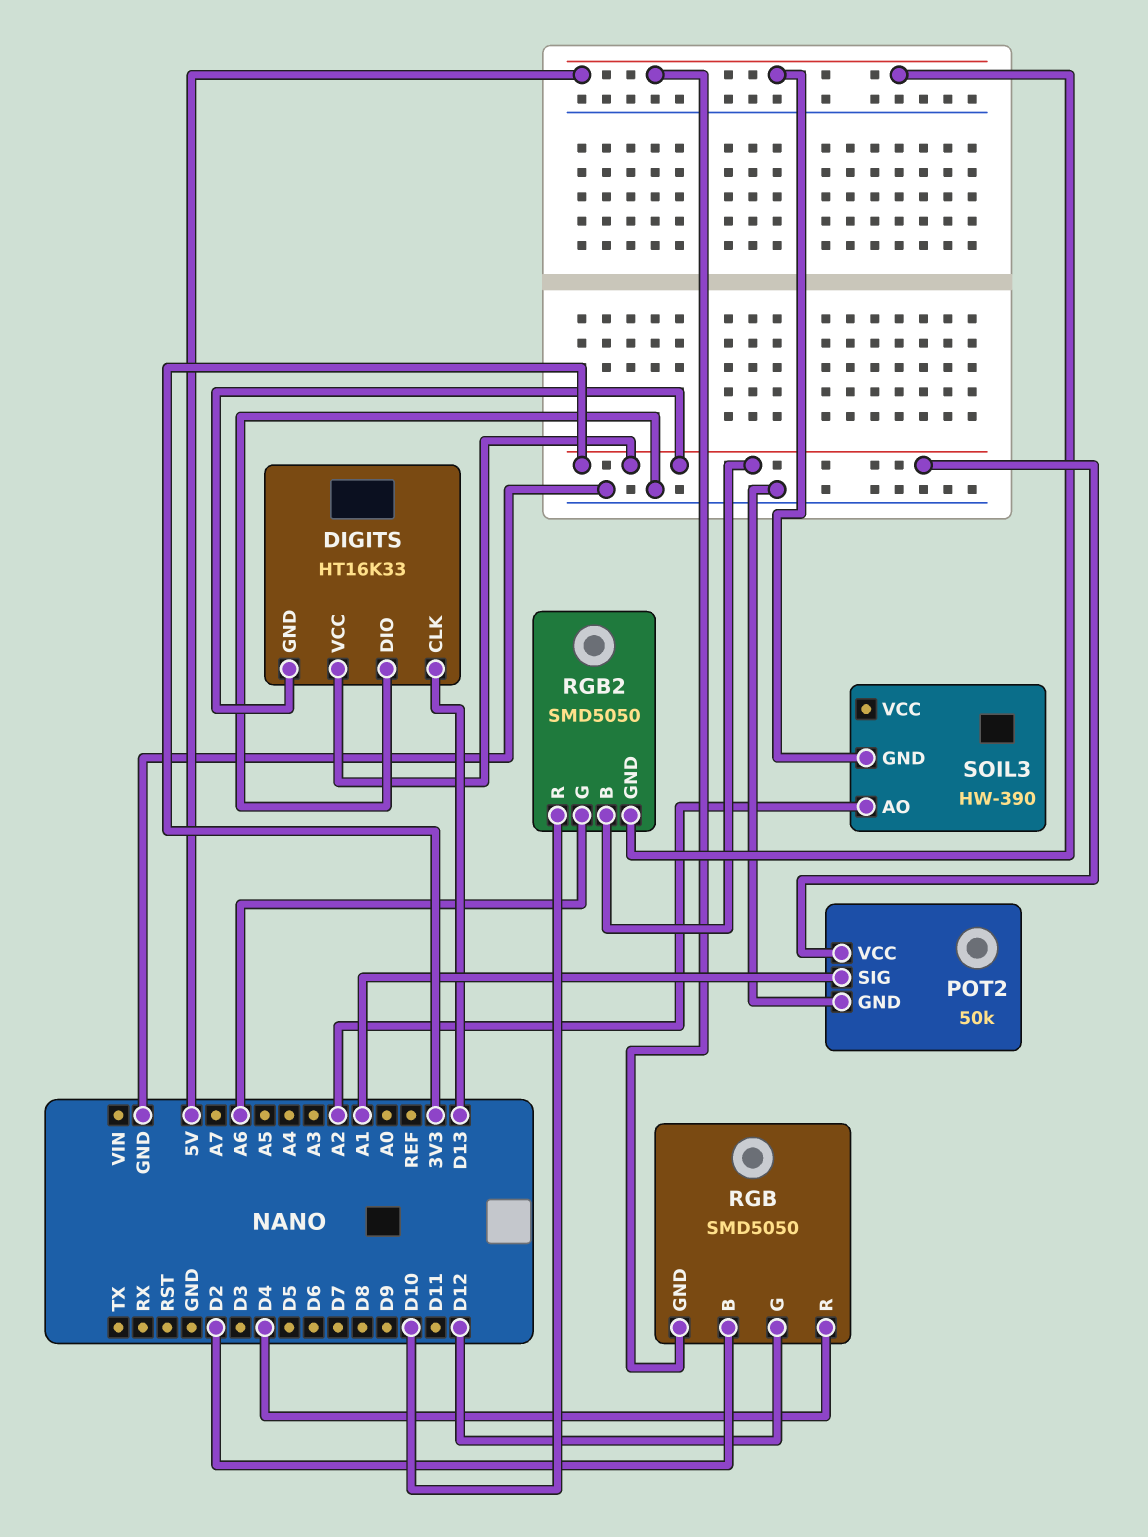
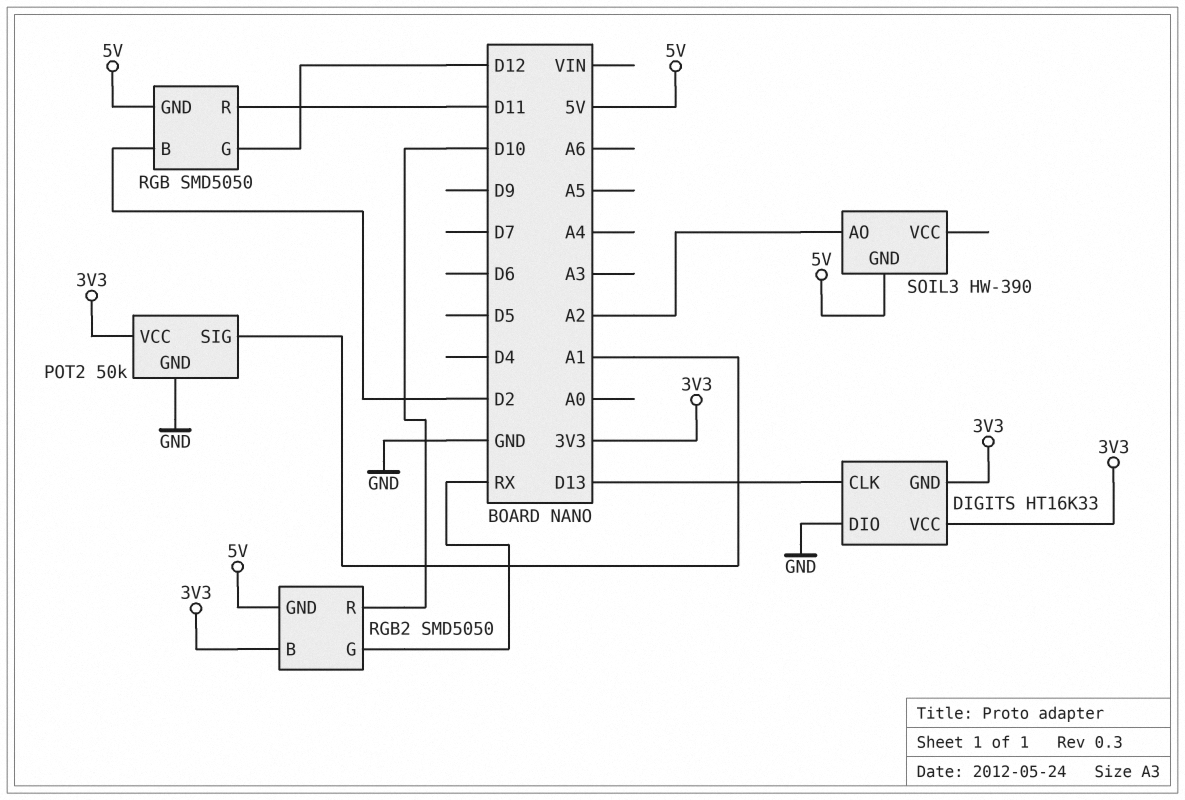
RGB pin R: D4 -> D11
RGB2 pin G: A6 -> RX

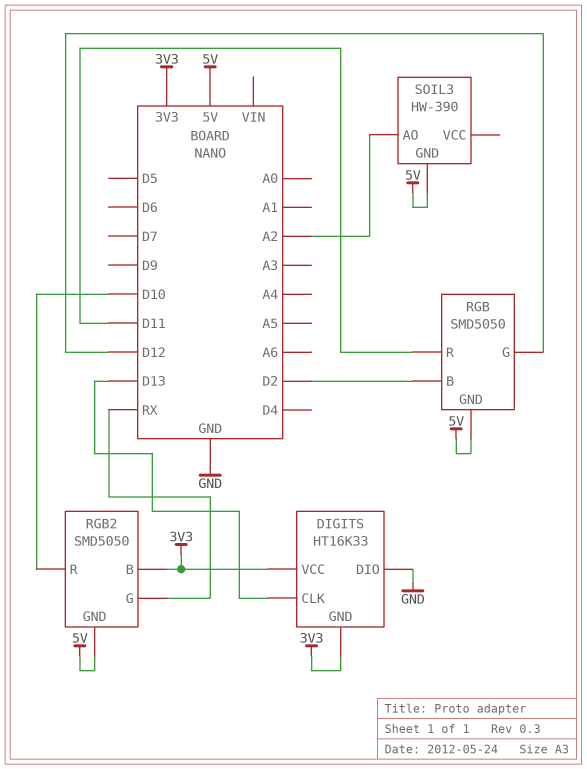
POT2: 50k -> none
POT2 pin GND: GND -> none
POT2 pin SIG: A1 -> none
POT2 pin VCC: 3V3 -> none

